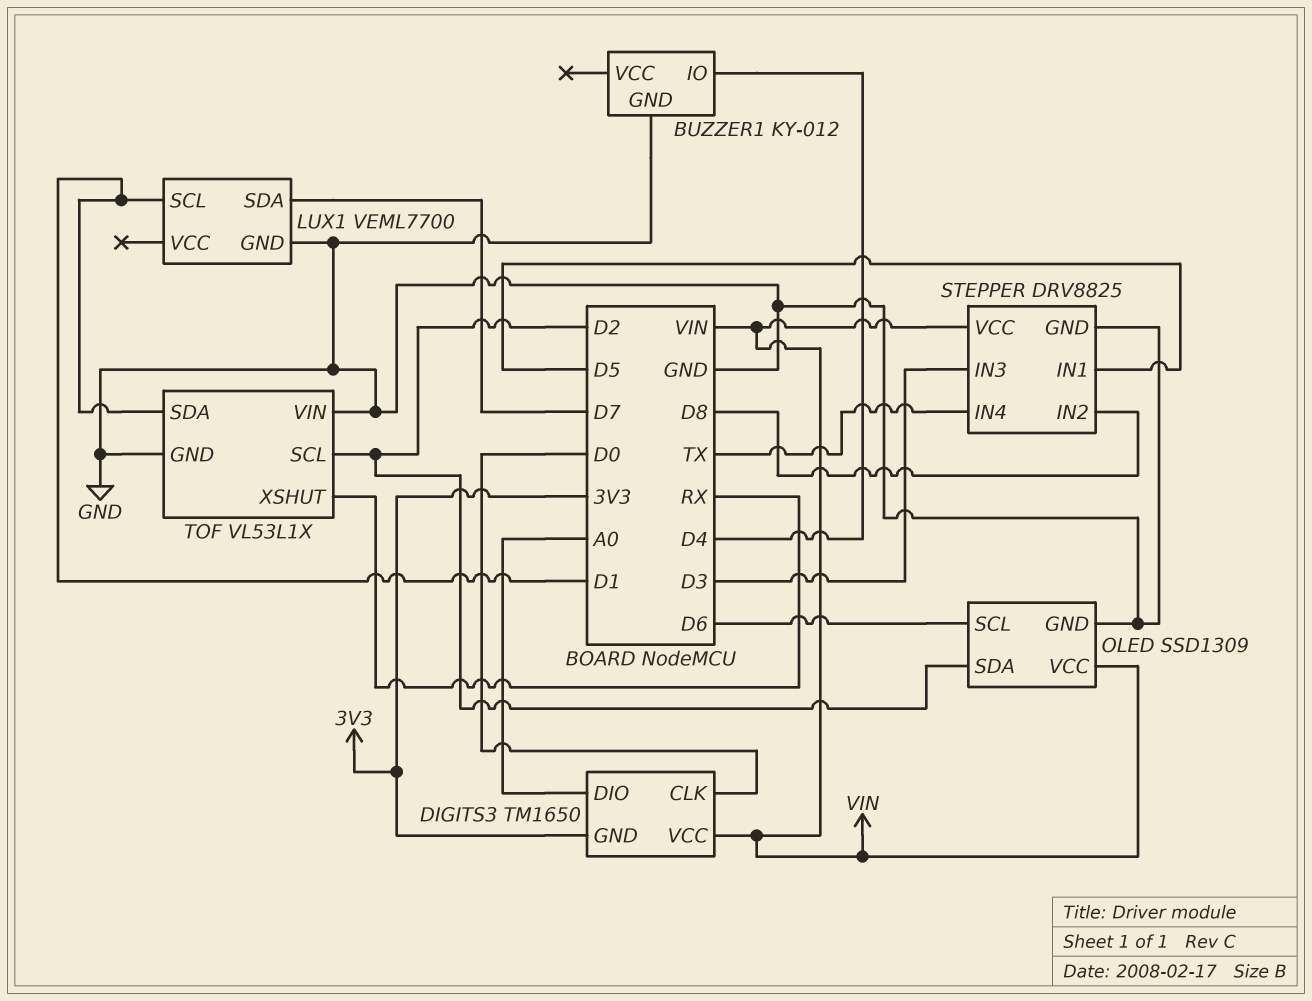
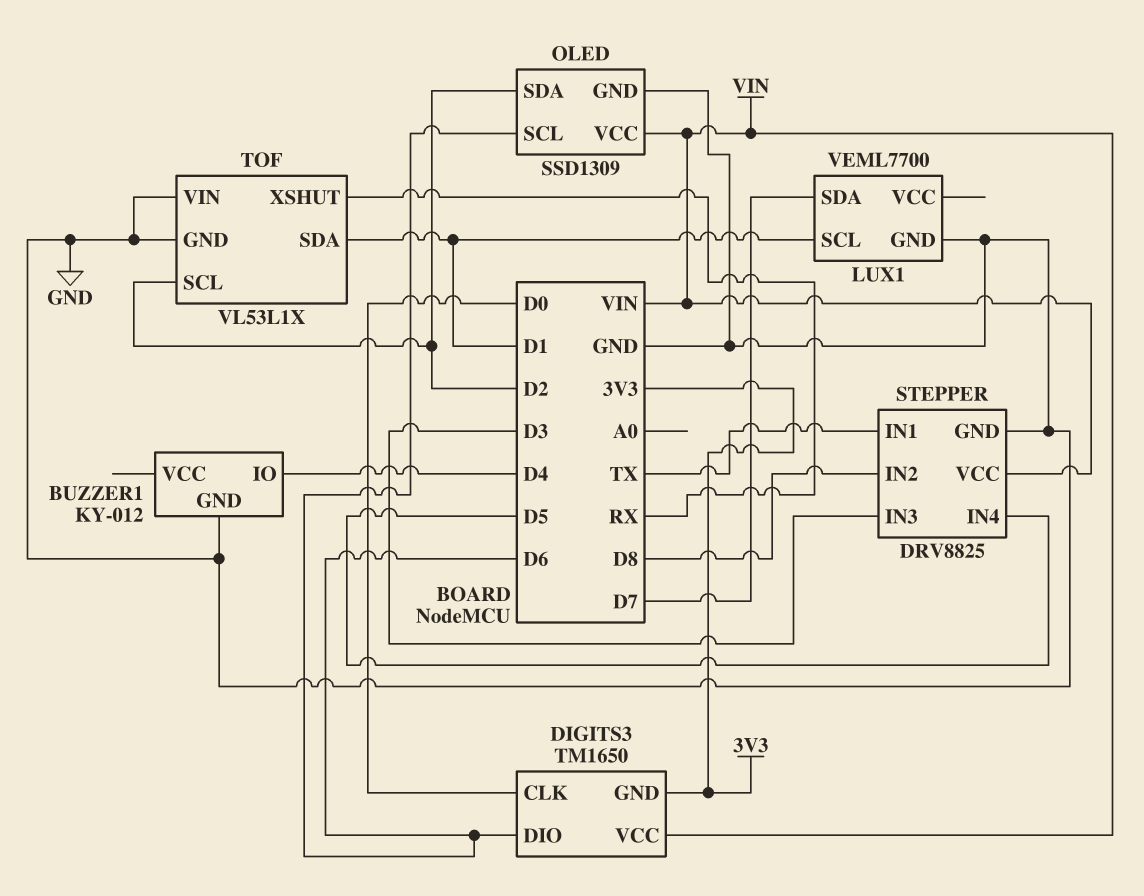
DIGITS3 pin DIO: A0 -> D6
STEPPER pin IN1: D5 -> TX
STEPPER pin IN4: TX -> D5

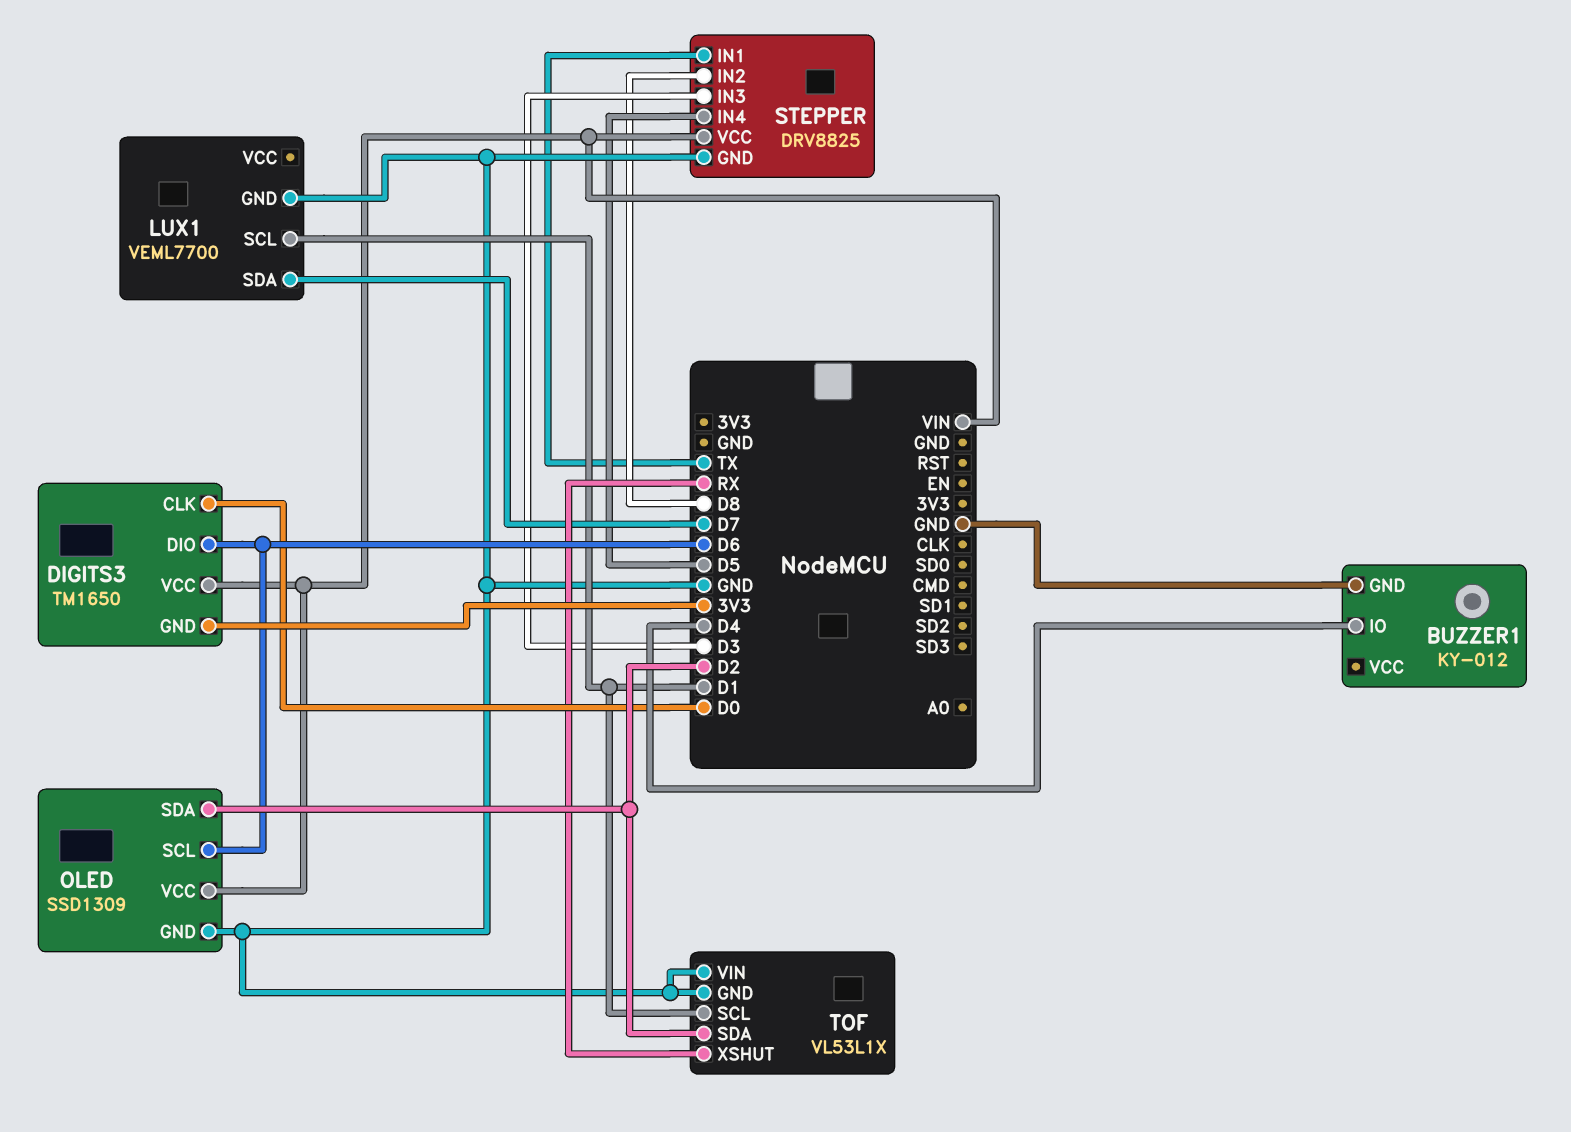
TOF pin SCL: D2 -> D1
TOF pin SDA: D1 -> D2

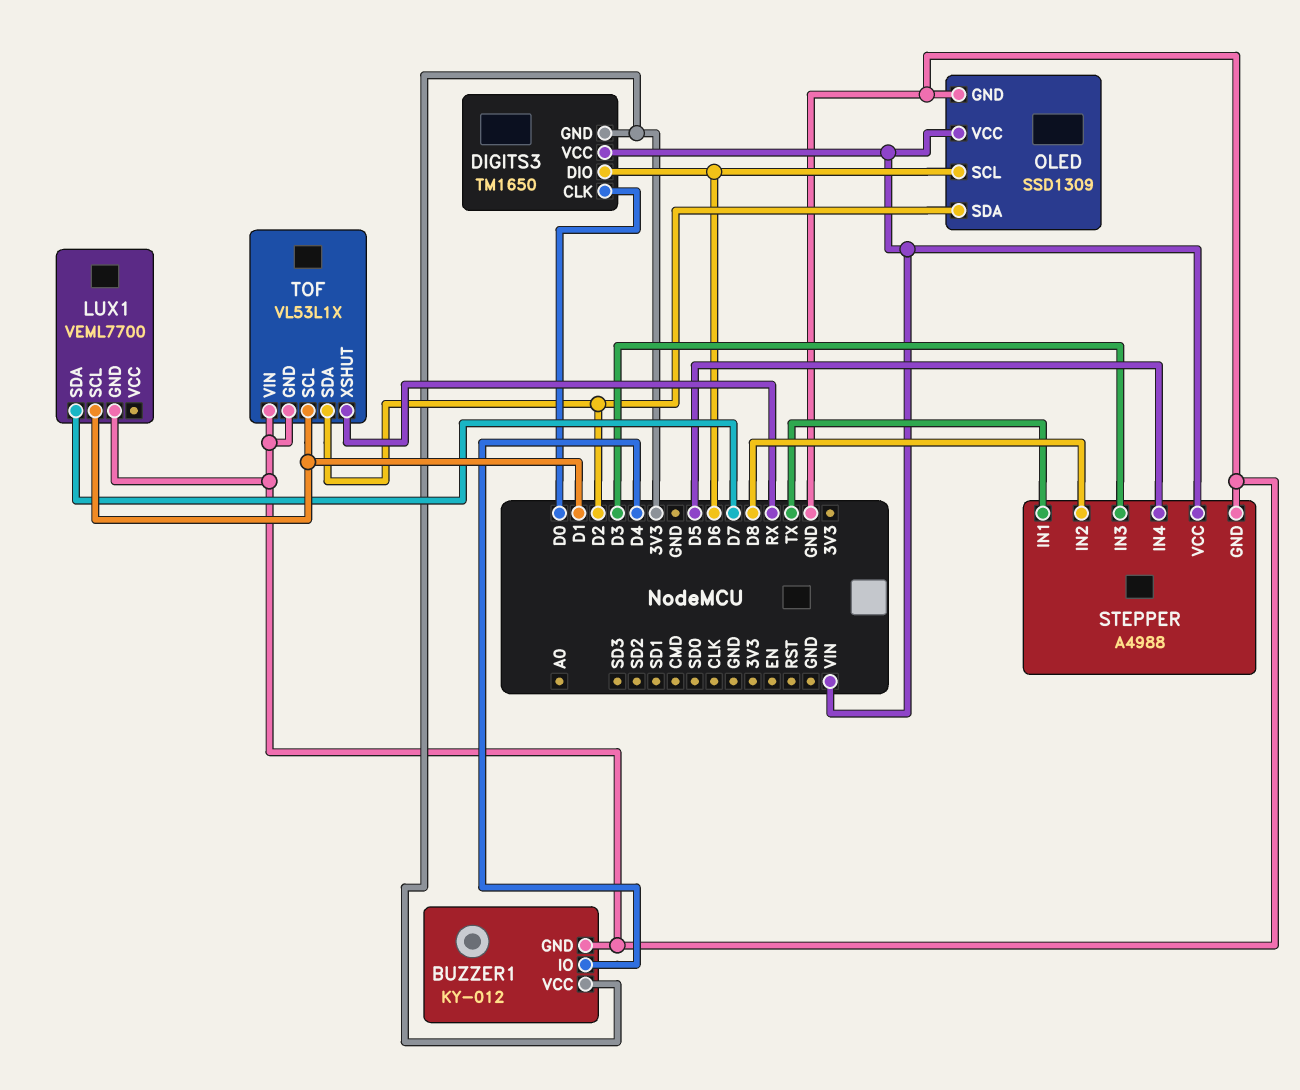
BUZZER1 pin VCC: none -> 3V3
STEPPER: DRV8825 -> A4988

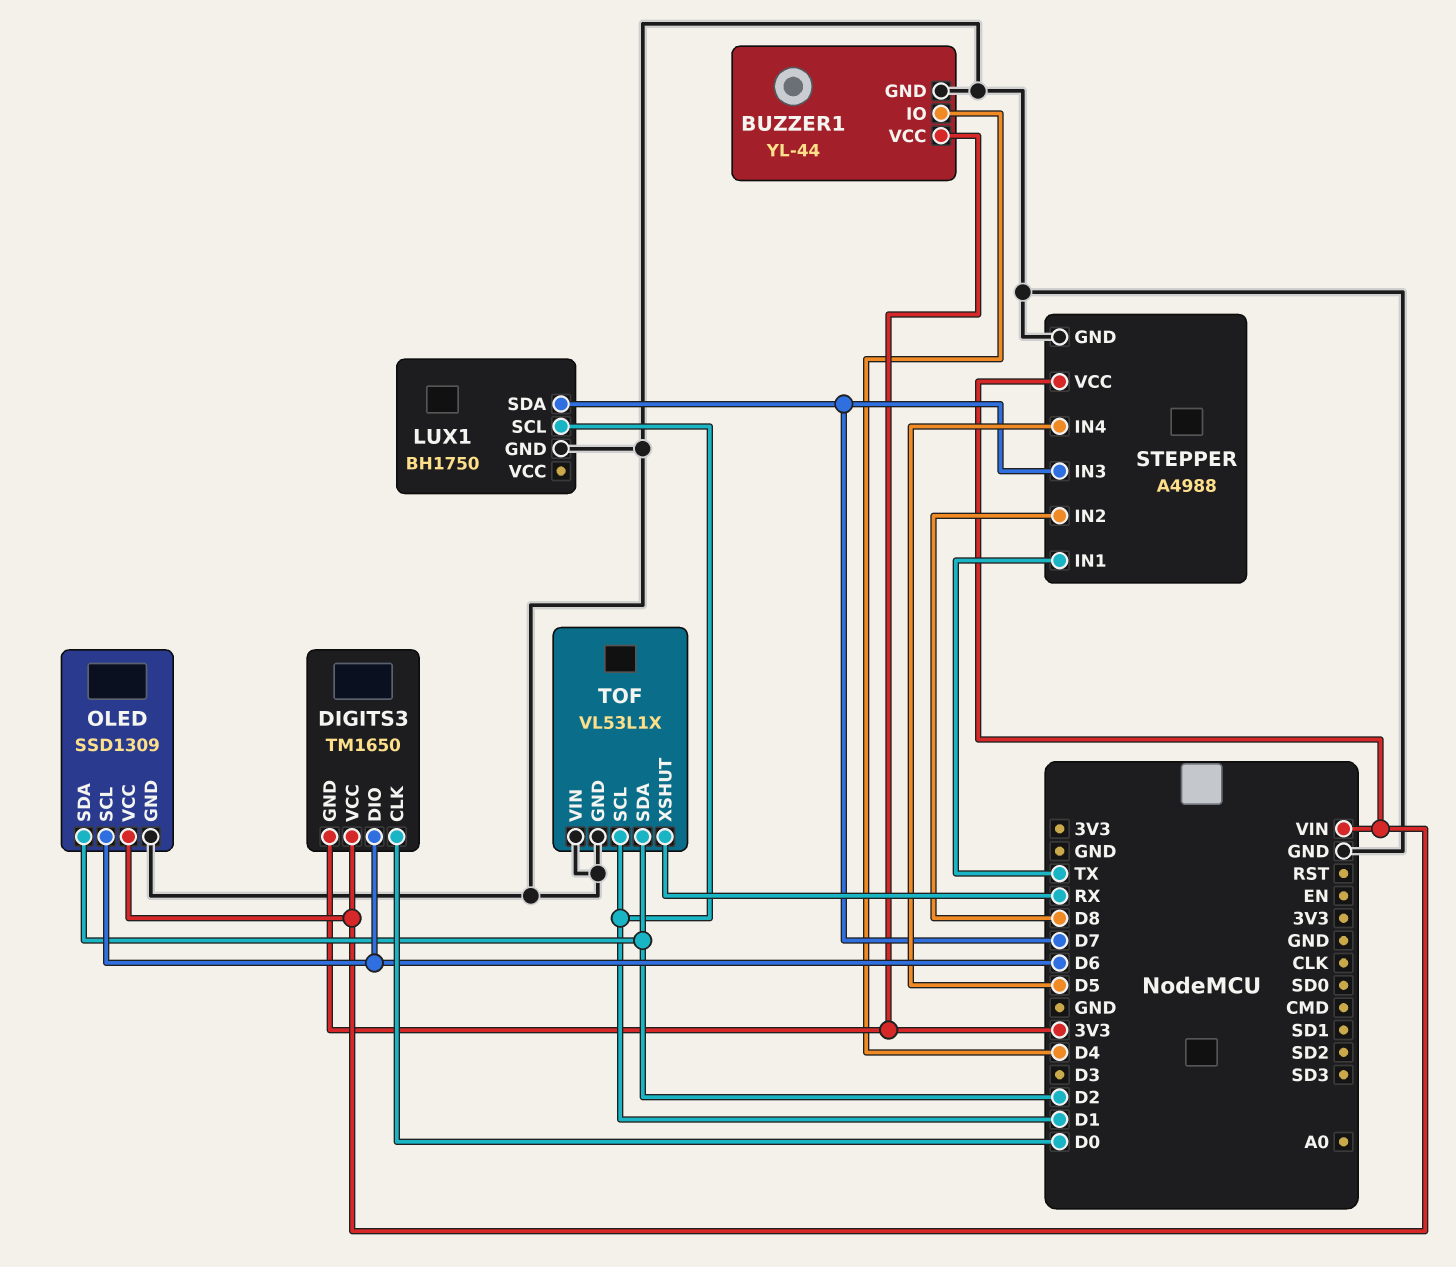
BUZZER1: KY-012 -> YL-44
LUX1: VEML7700 -> BH1750
STEPPER pin IN3: D3 -> D7

